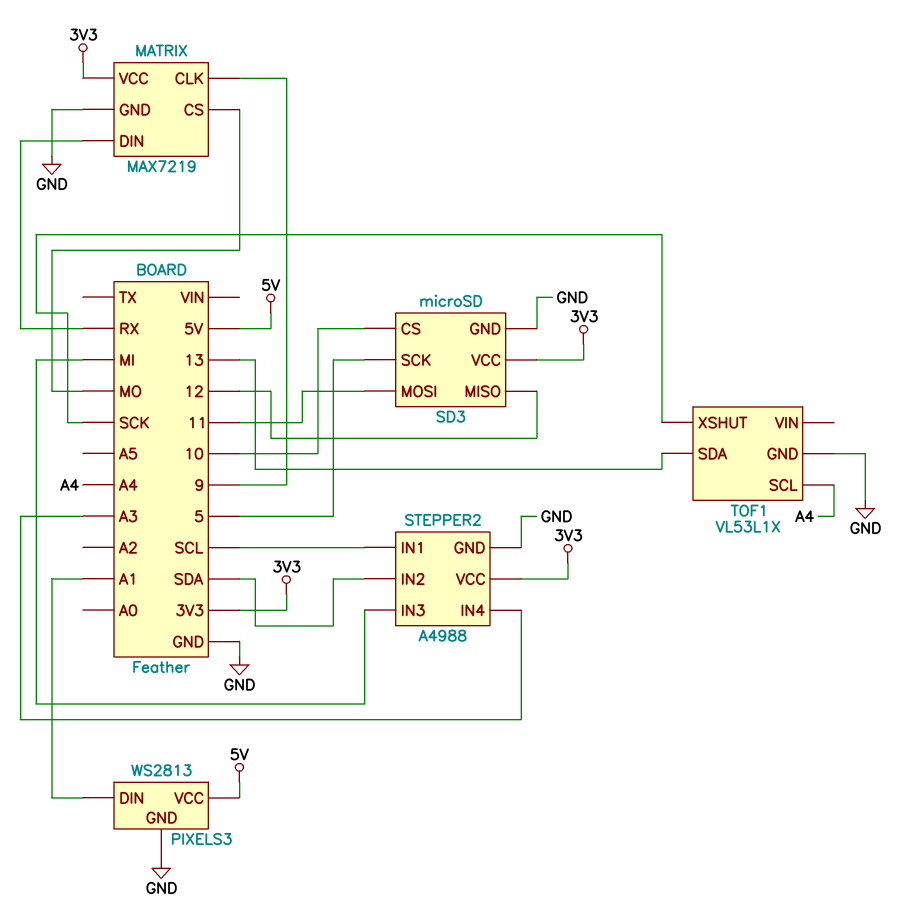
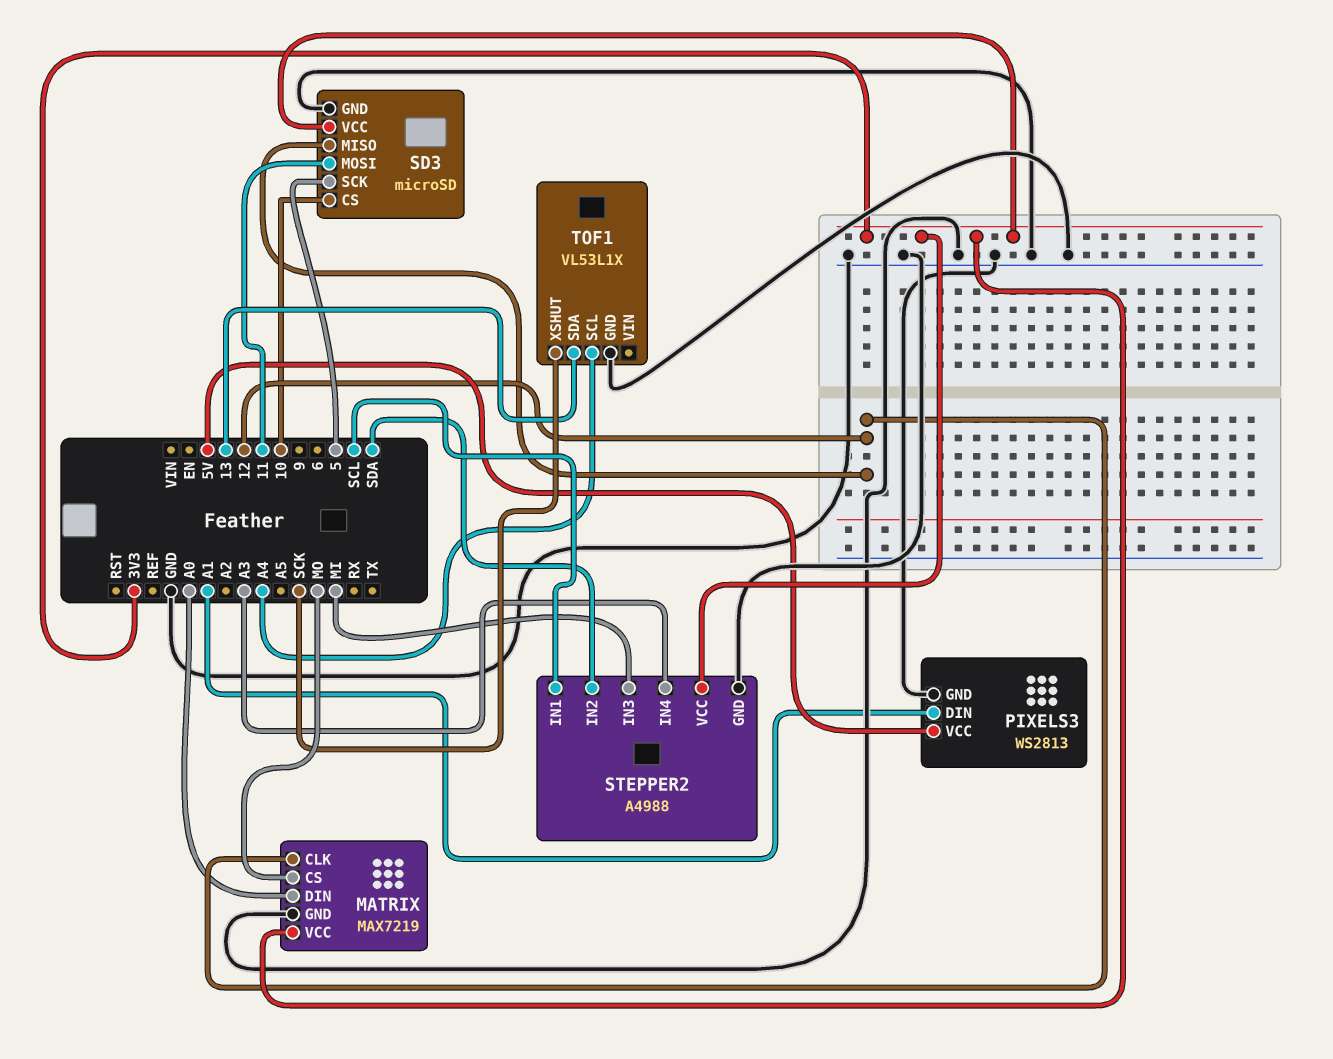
MATRIX pin CLK: 9 -> 12
MATRIX pin DIN: RX -> A0

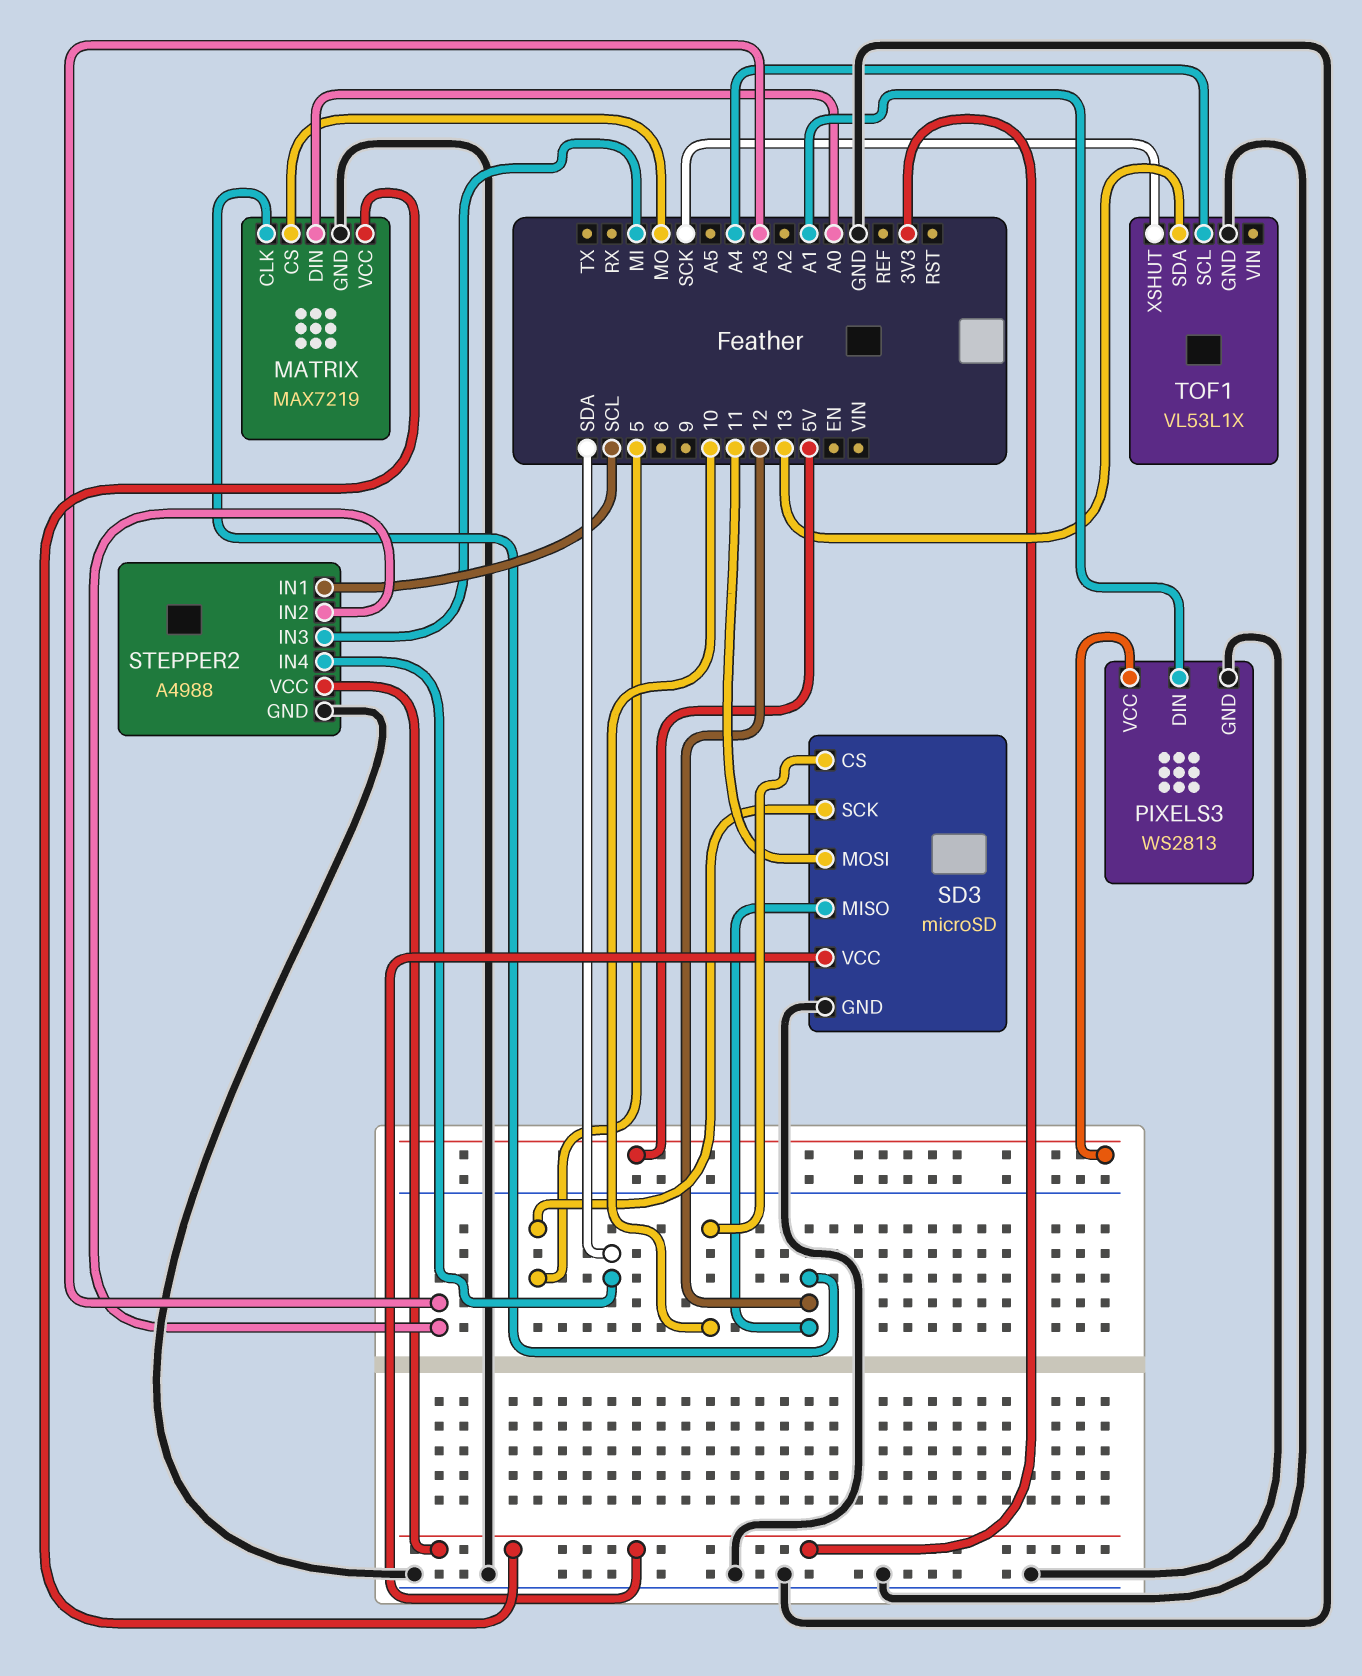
STEPPER2 pin IN2: SDA -> A3
STEPPER2 pin IN4: A3 -> SDA

